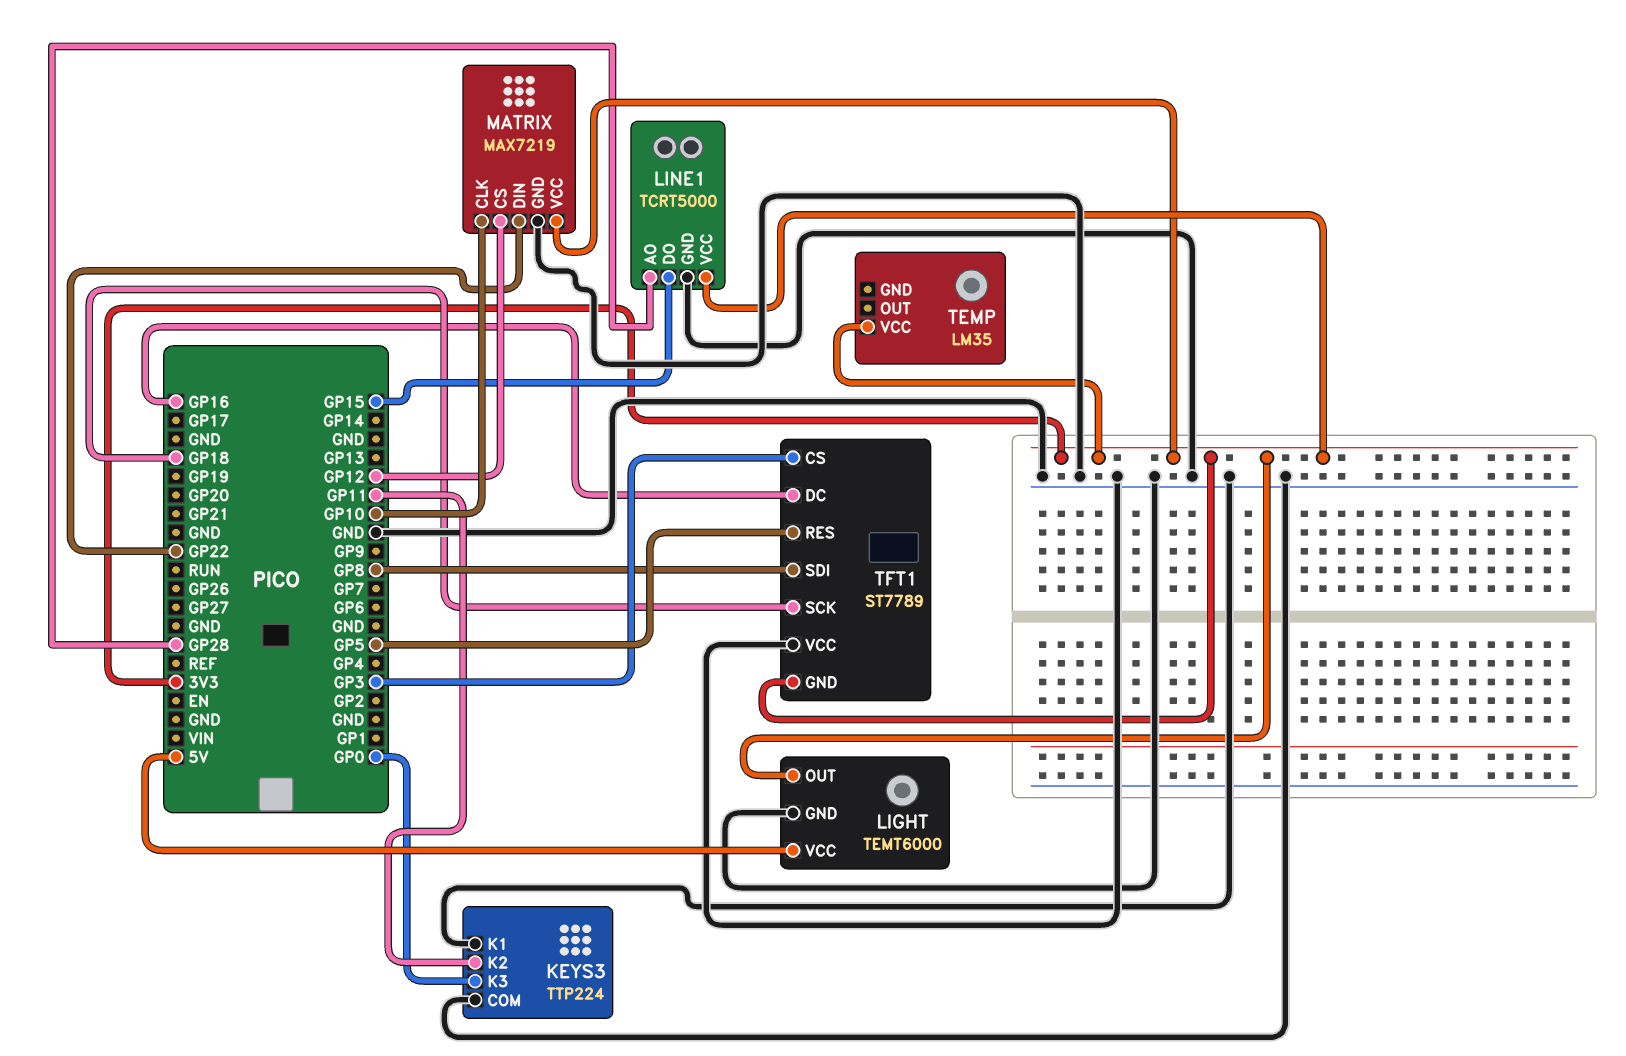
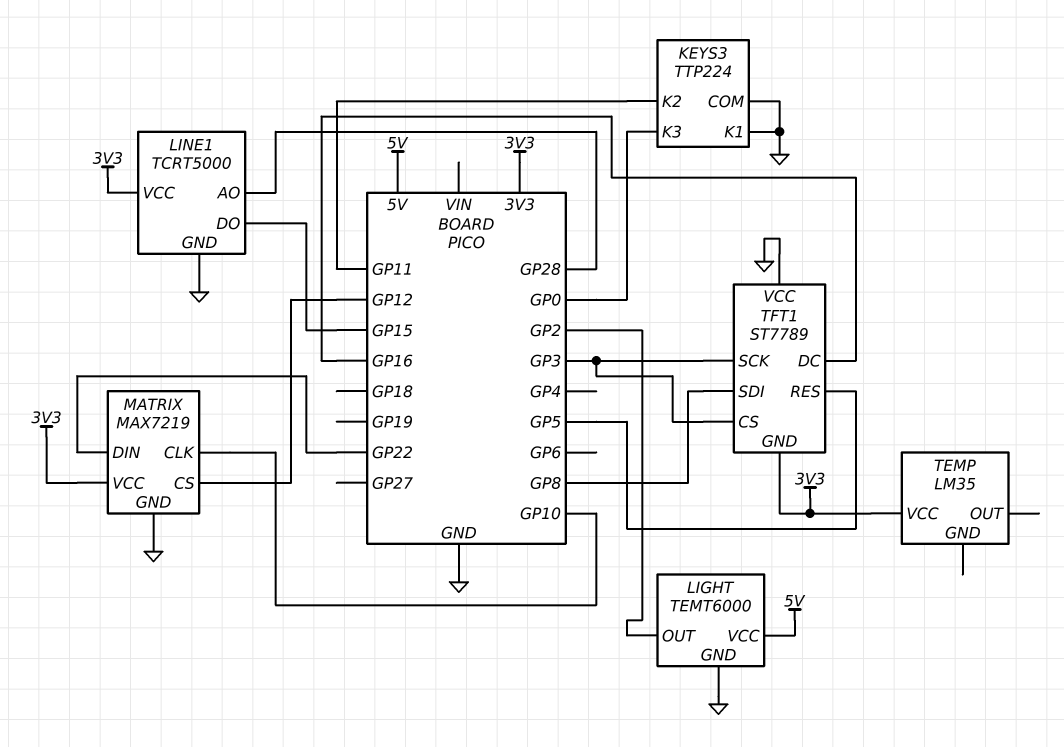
LIGHT pin OUT: 3V3 -> GP2
TFT1 pin SCK: GP18 -> GP3

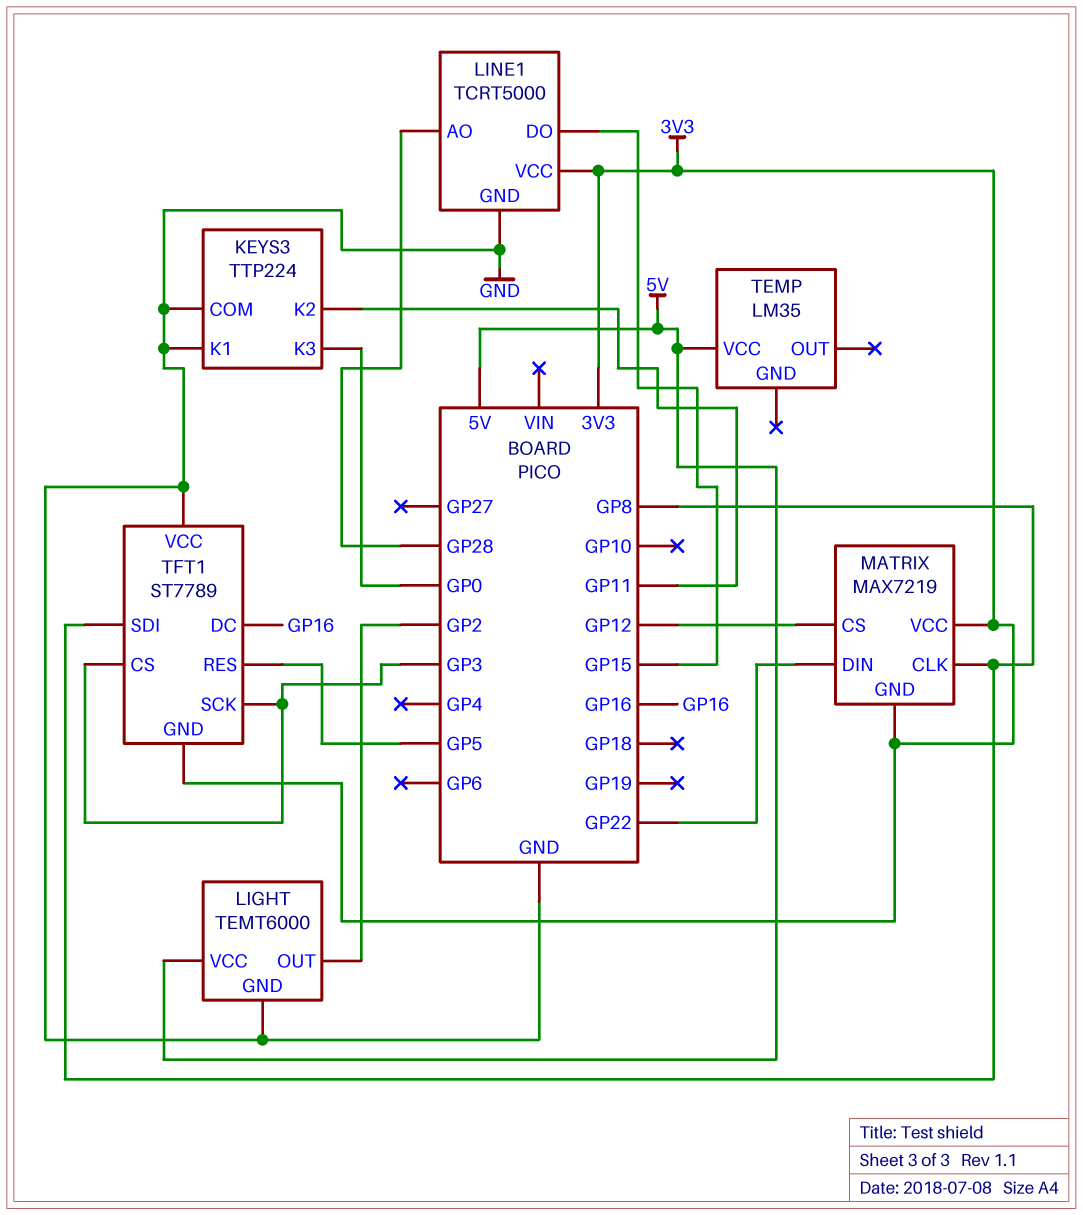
MATRIX pin CLK: GP10 -> GP8
MATRIX pin GND: GND -> 3V3
TEMP pin VCC: 3V3 -> 5V

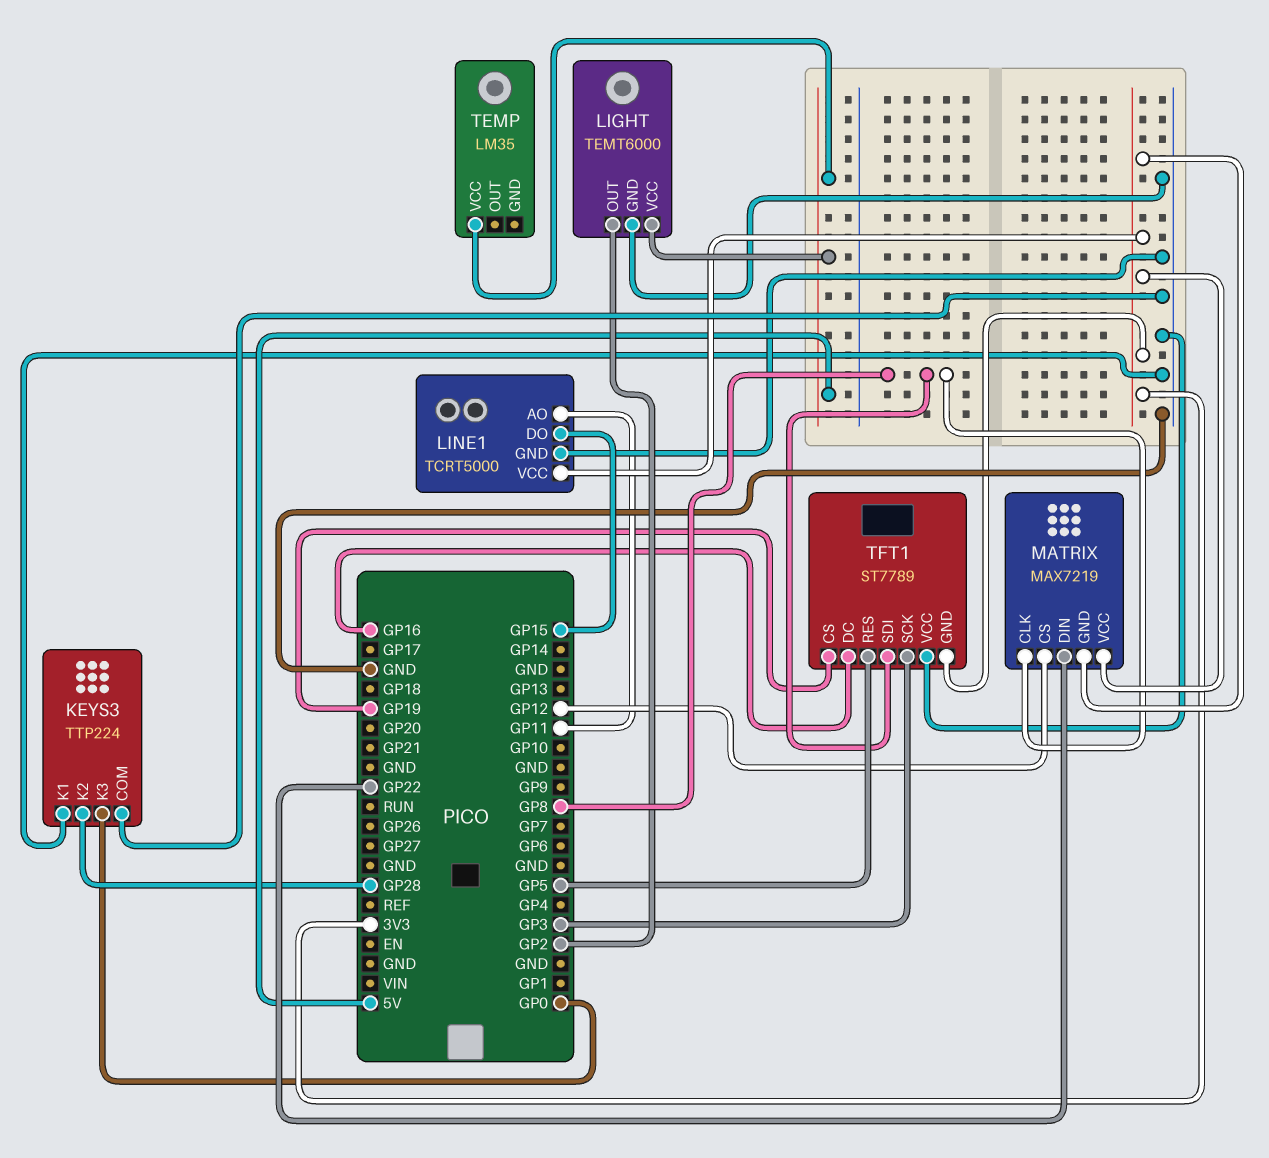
KEYS3 pin K2: GP11 -> GP28
LINE1 pin AO: GP28 -> GP11
TFT1 pin CS: GP3 -> GP19

